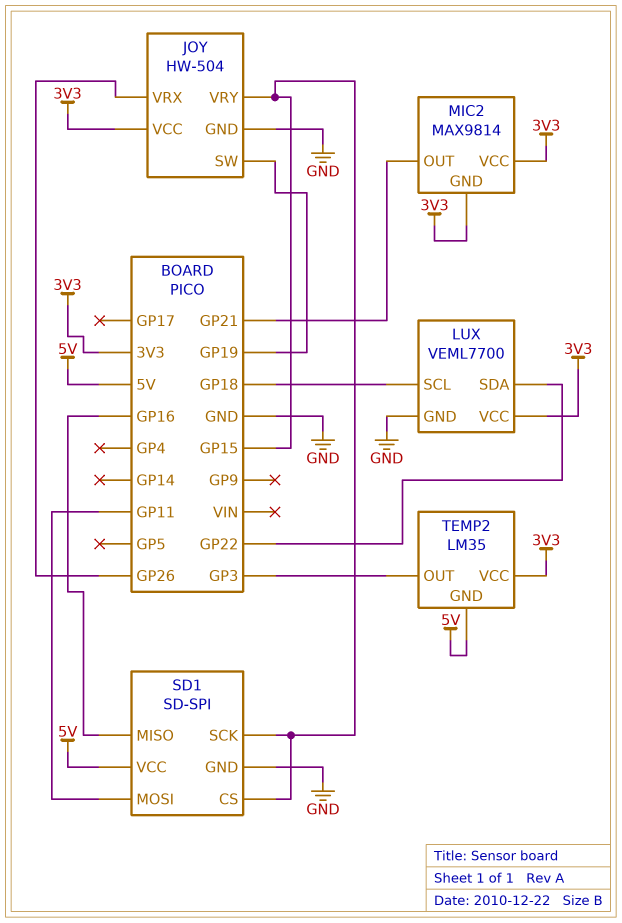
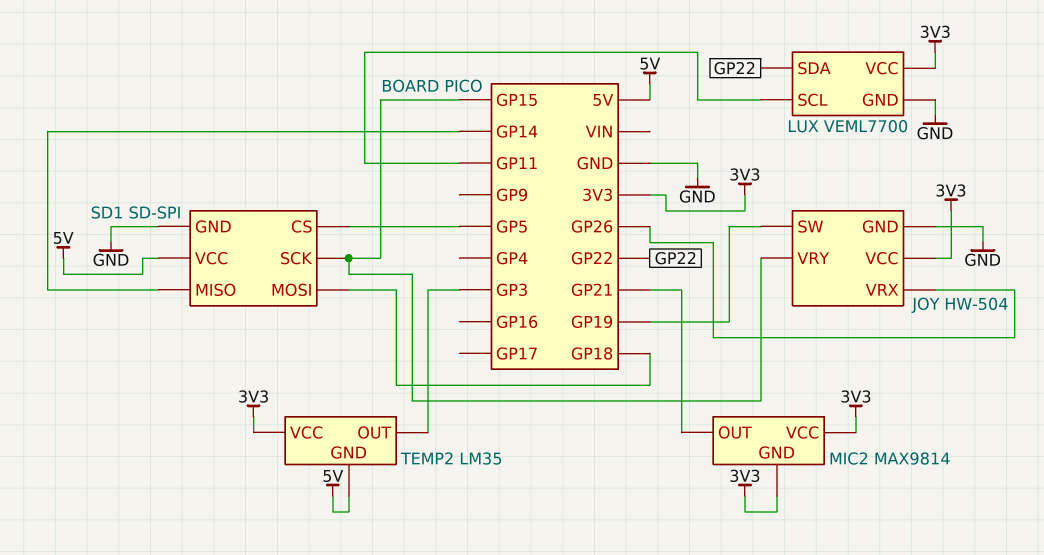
LUX pin SCL: GP18 -> GP11
SD1 pin CS: GP15 -> GP5
SD1 pin MISO: GP16 -> GP14
SD1 pin MOSI: GP11 -> GP18

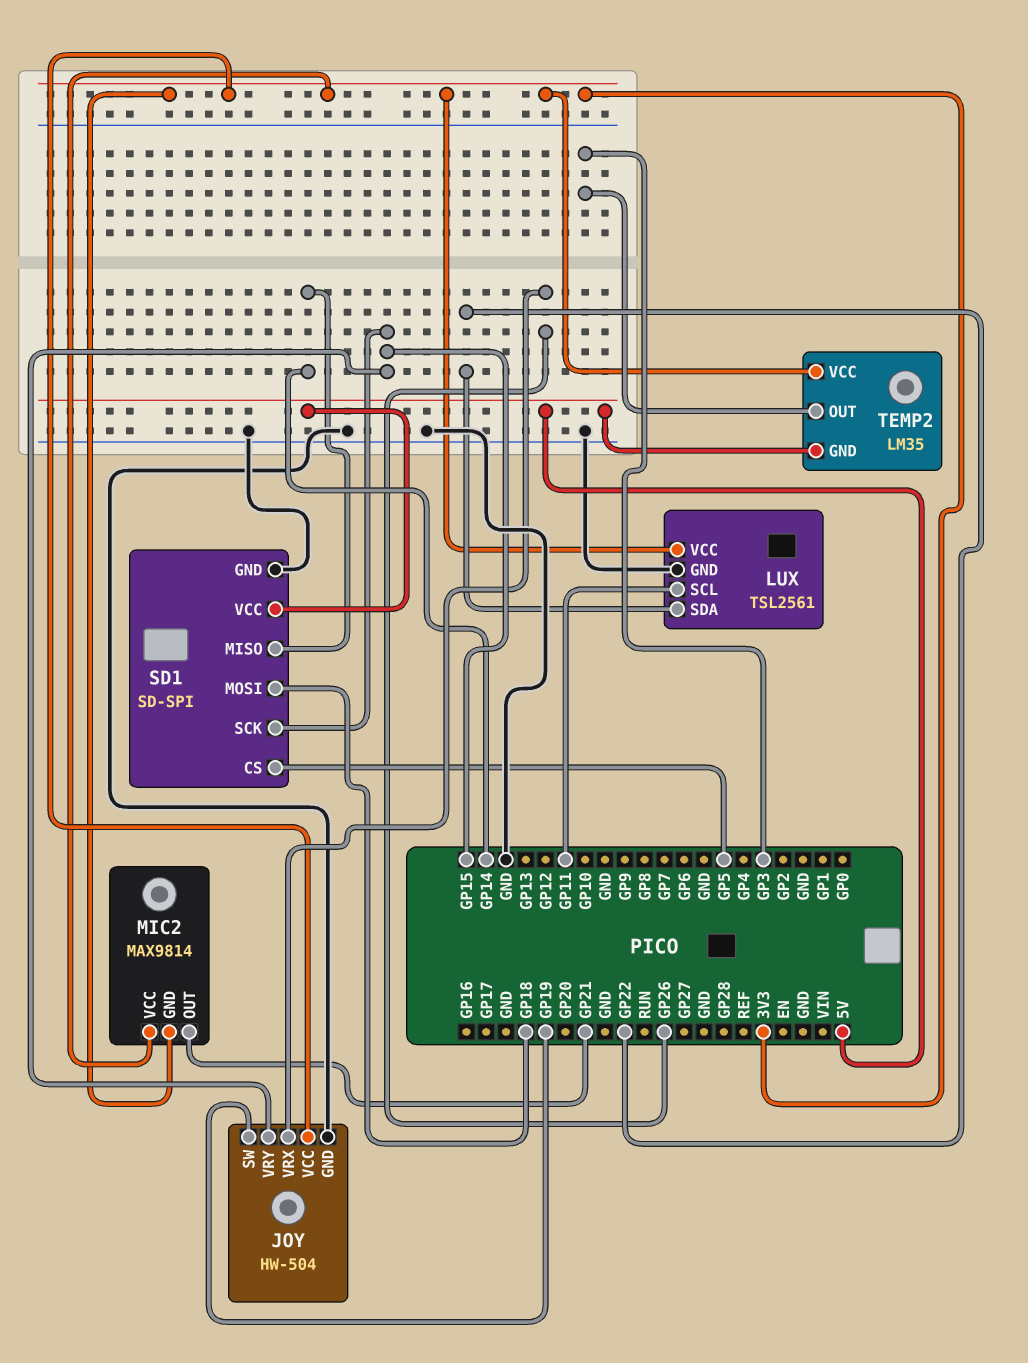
LUX: VEML7700 -> TSL2561

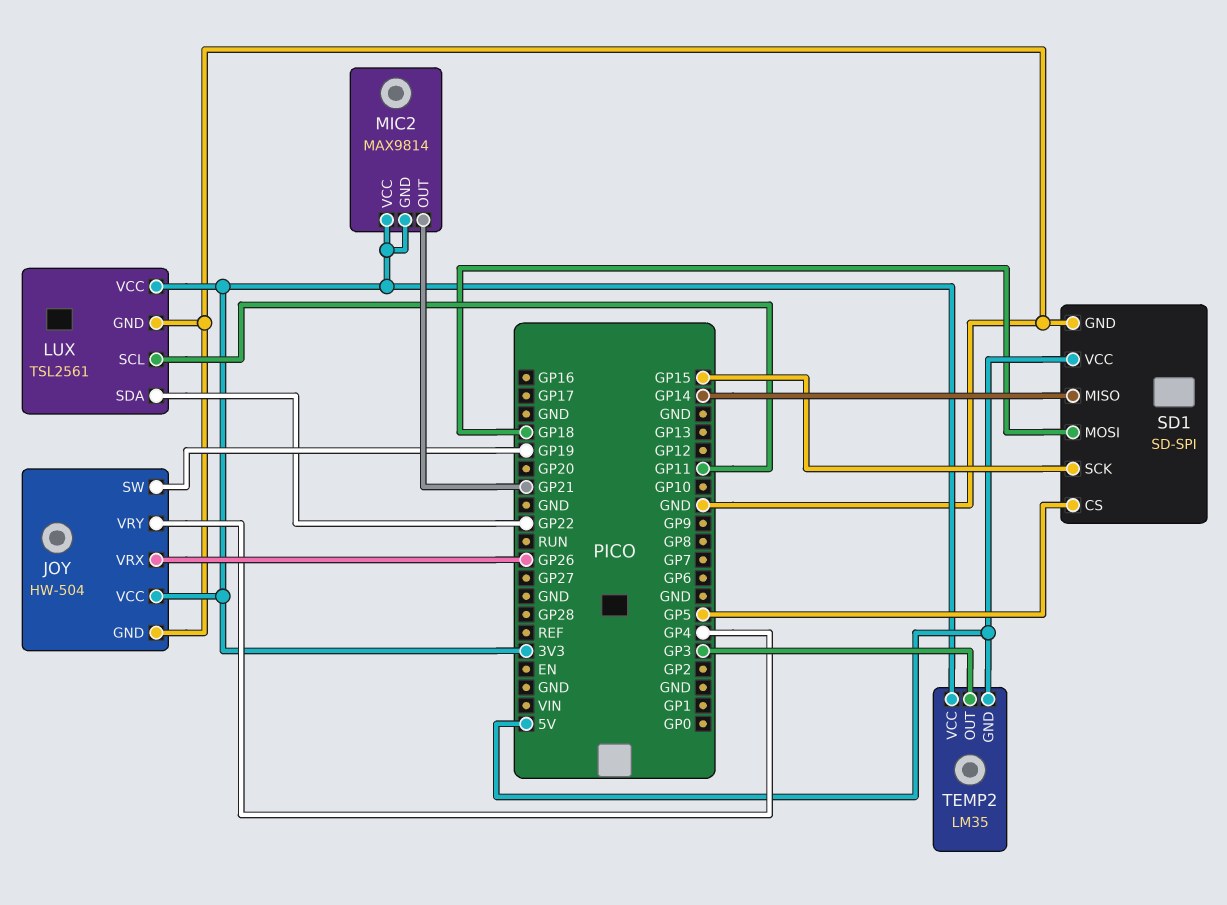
JOY pin VRY: GP15 -> GP4

